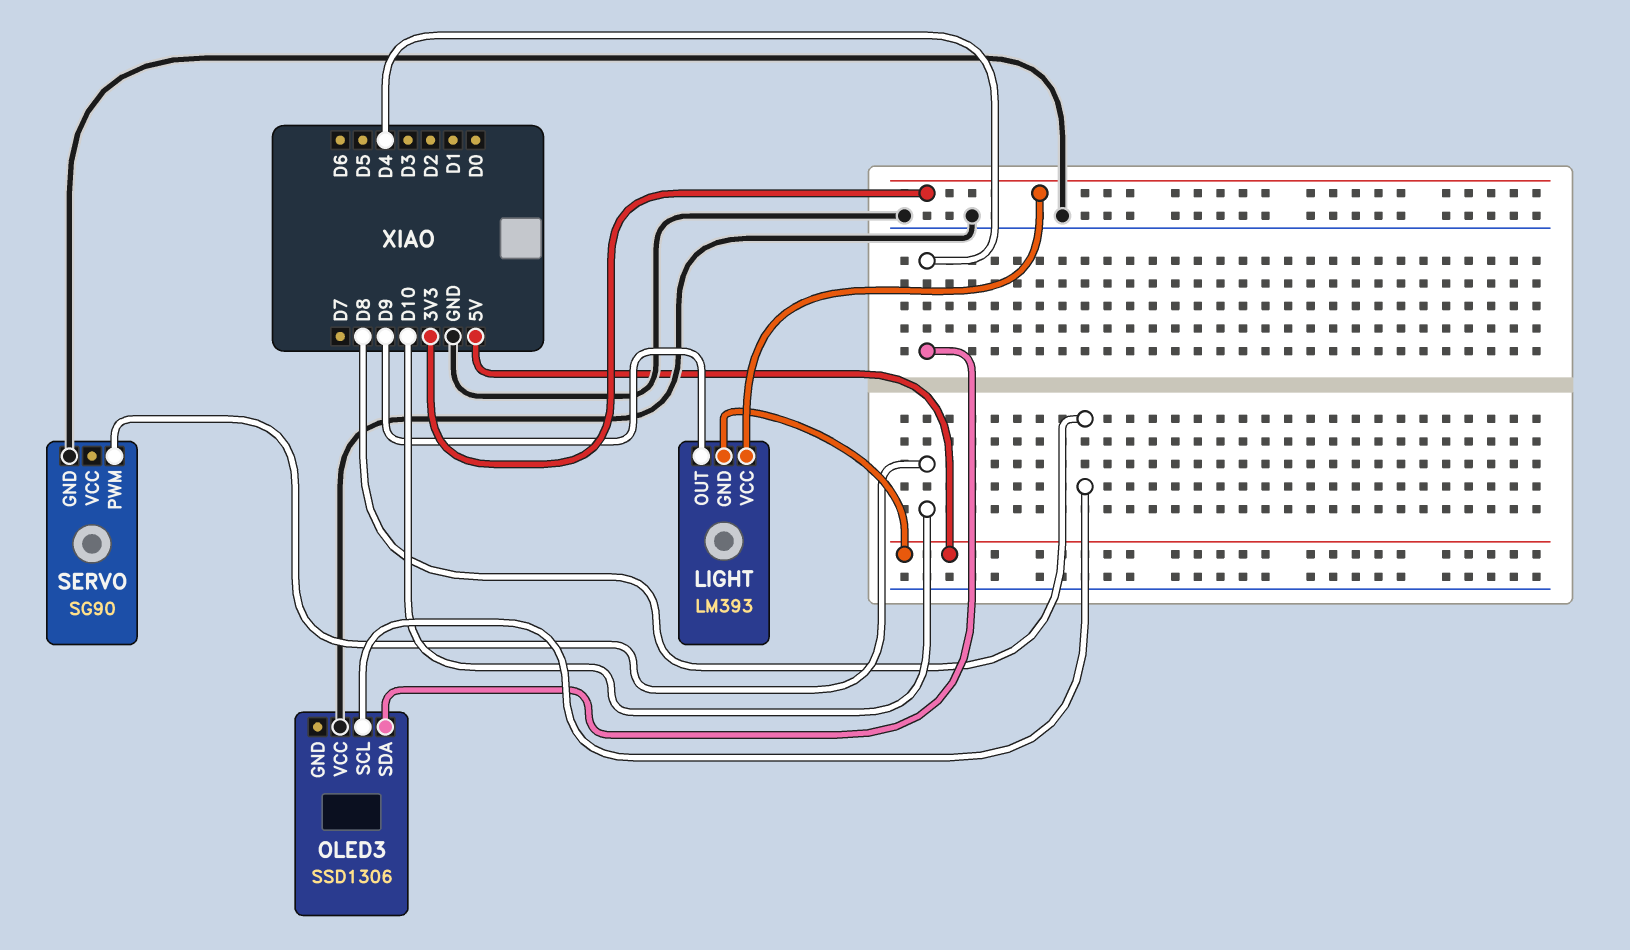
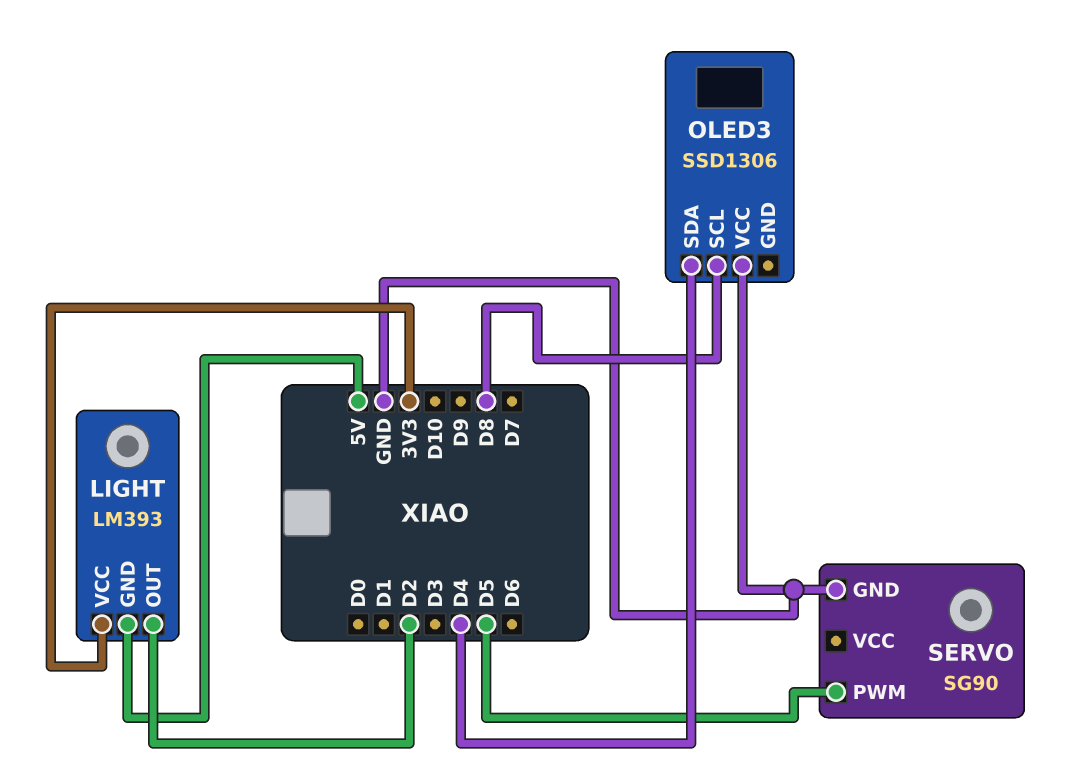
LIGHT pin OUT: D9 -> D2
SERVO pin PWM: D10 -> D5

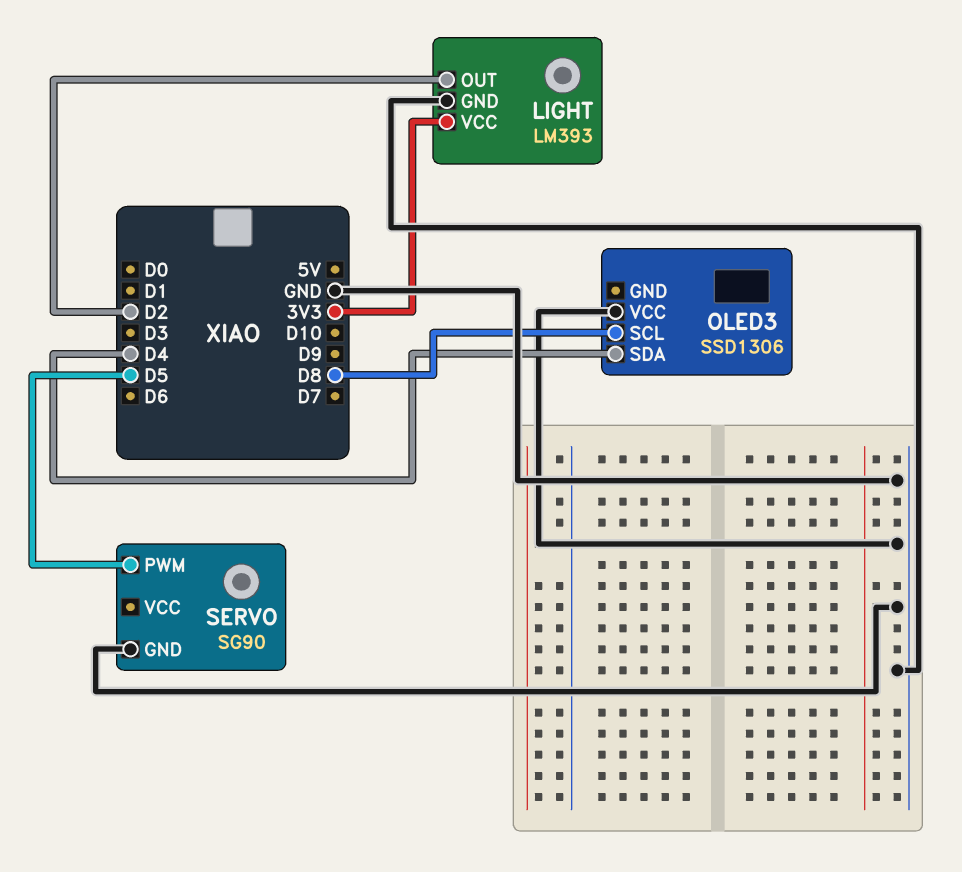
LIGHT pin GND: 5V -> GND

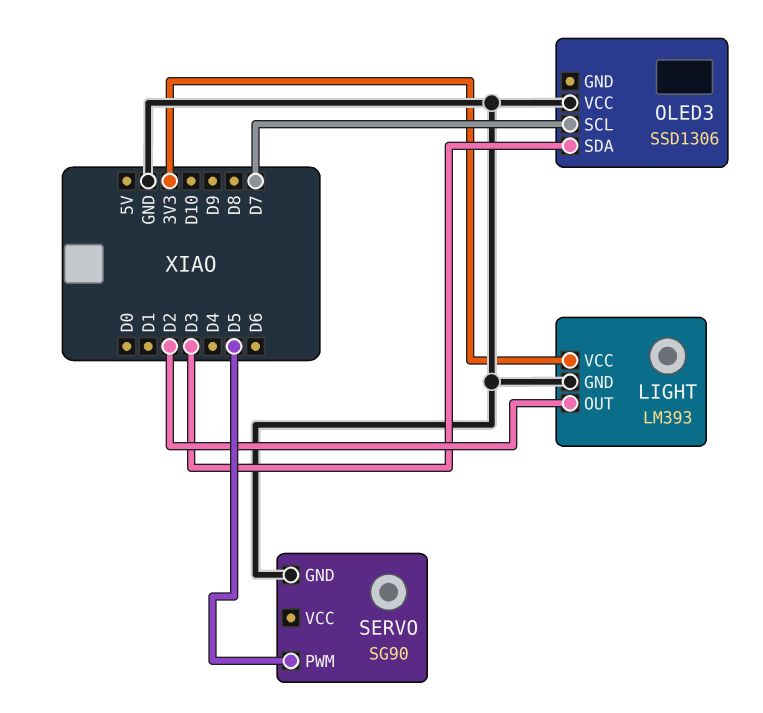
OLED3 pin SCL: D8 -> D7
OLED3 pin SDA: D4 -> D3

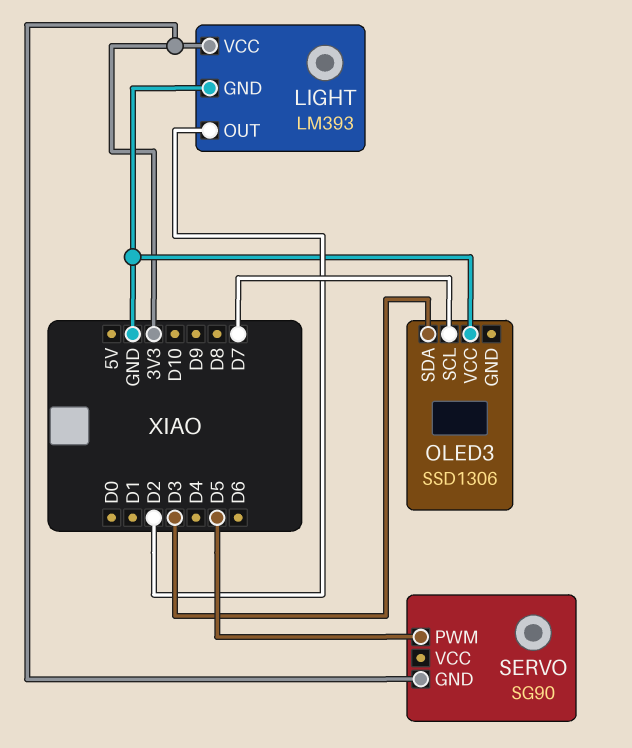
SERVO pin GND: GND -> 3V3

